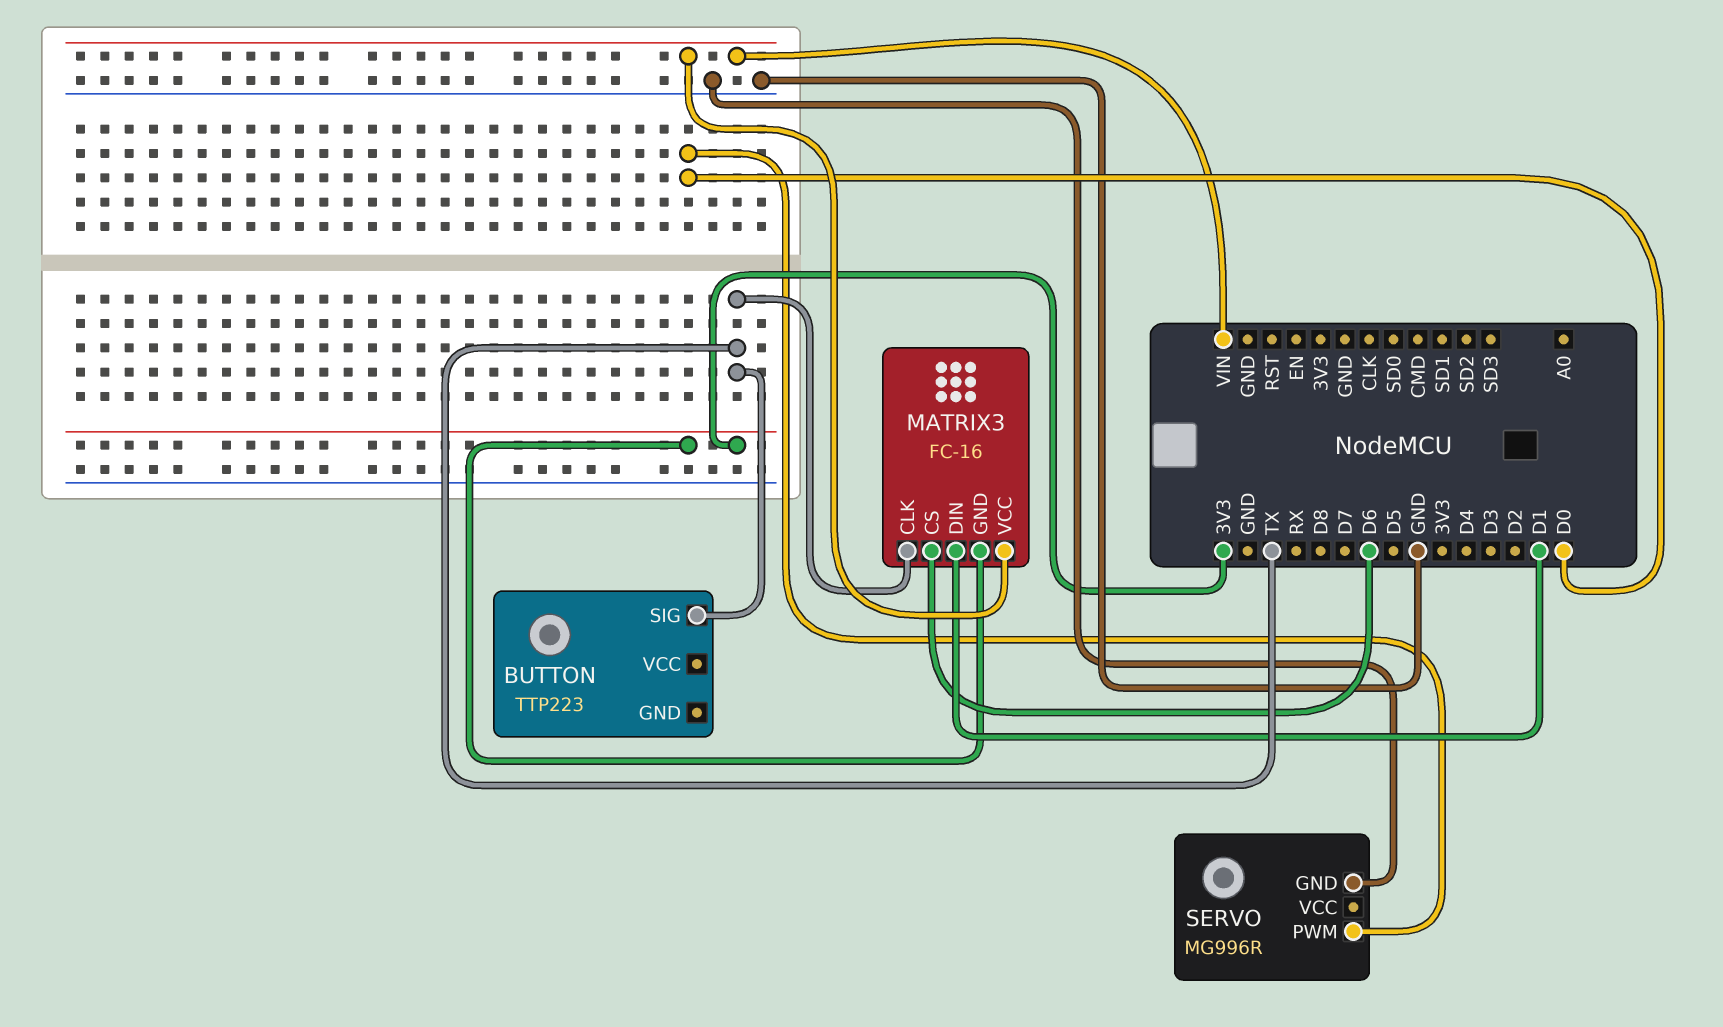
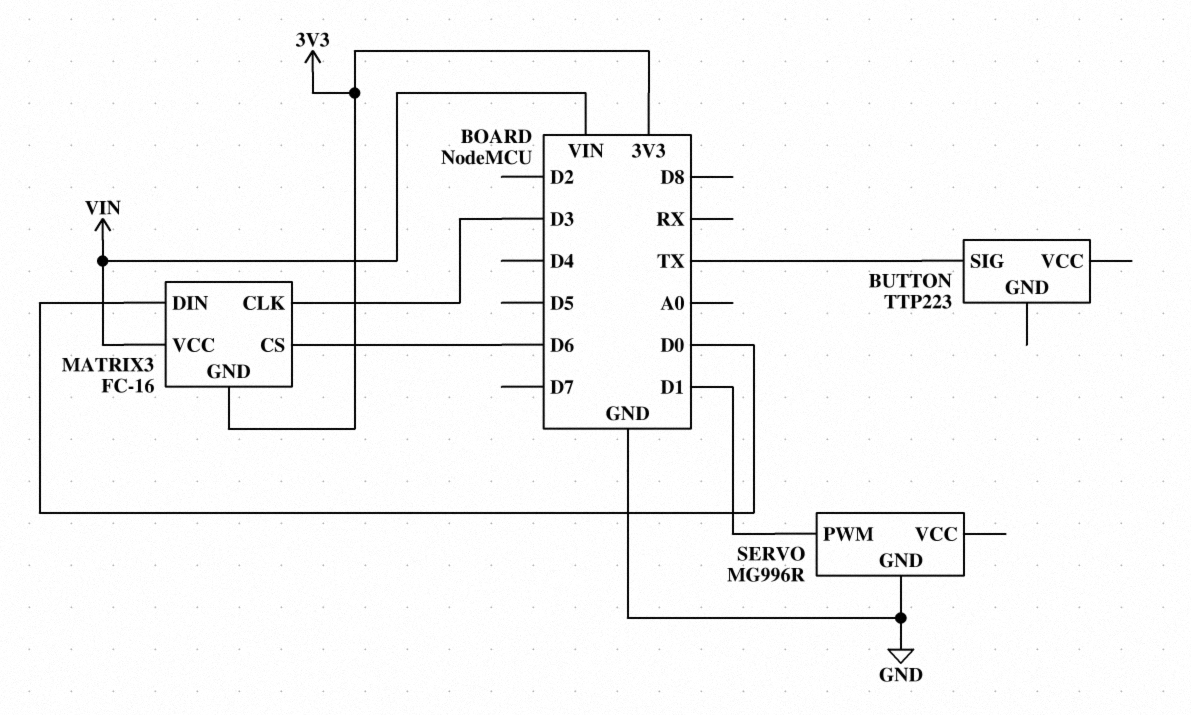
MATRIX3 pin CLK: TX -> D3
MATRIX3 pin DIN: D1 -> D0
SERVO pin PWM: D0 -> D1

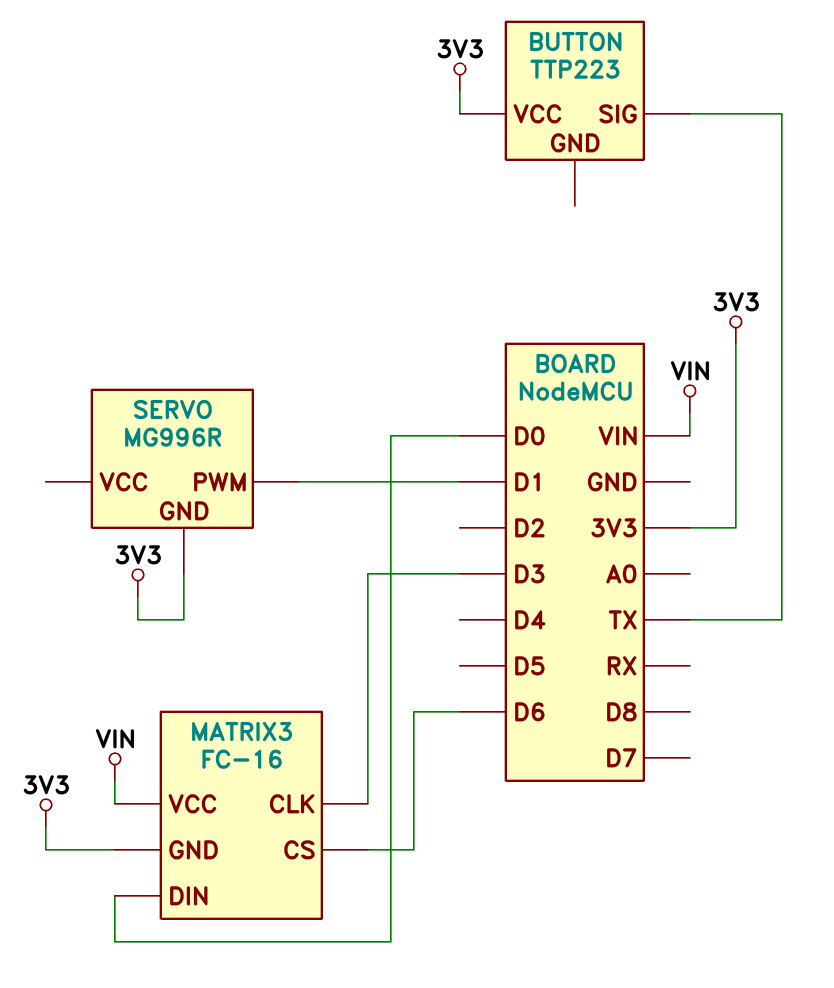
BUTTON pin VCC: none -> 3V3
SERVO pin GND: GND -> 3V3

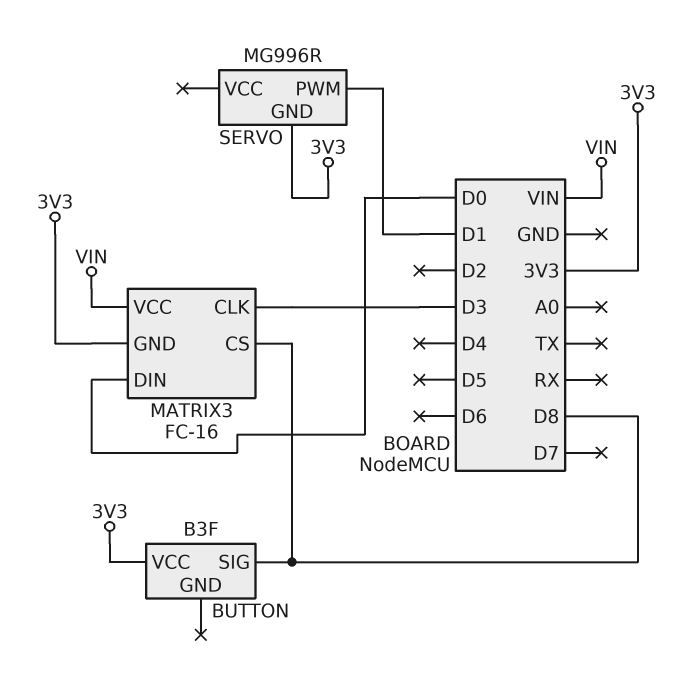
BUTTON: TTP223 -> B3F
BUTTON pin SIG: TX -> D8
MATRIX3 pin CS: D6 -> D8

